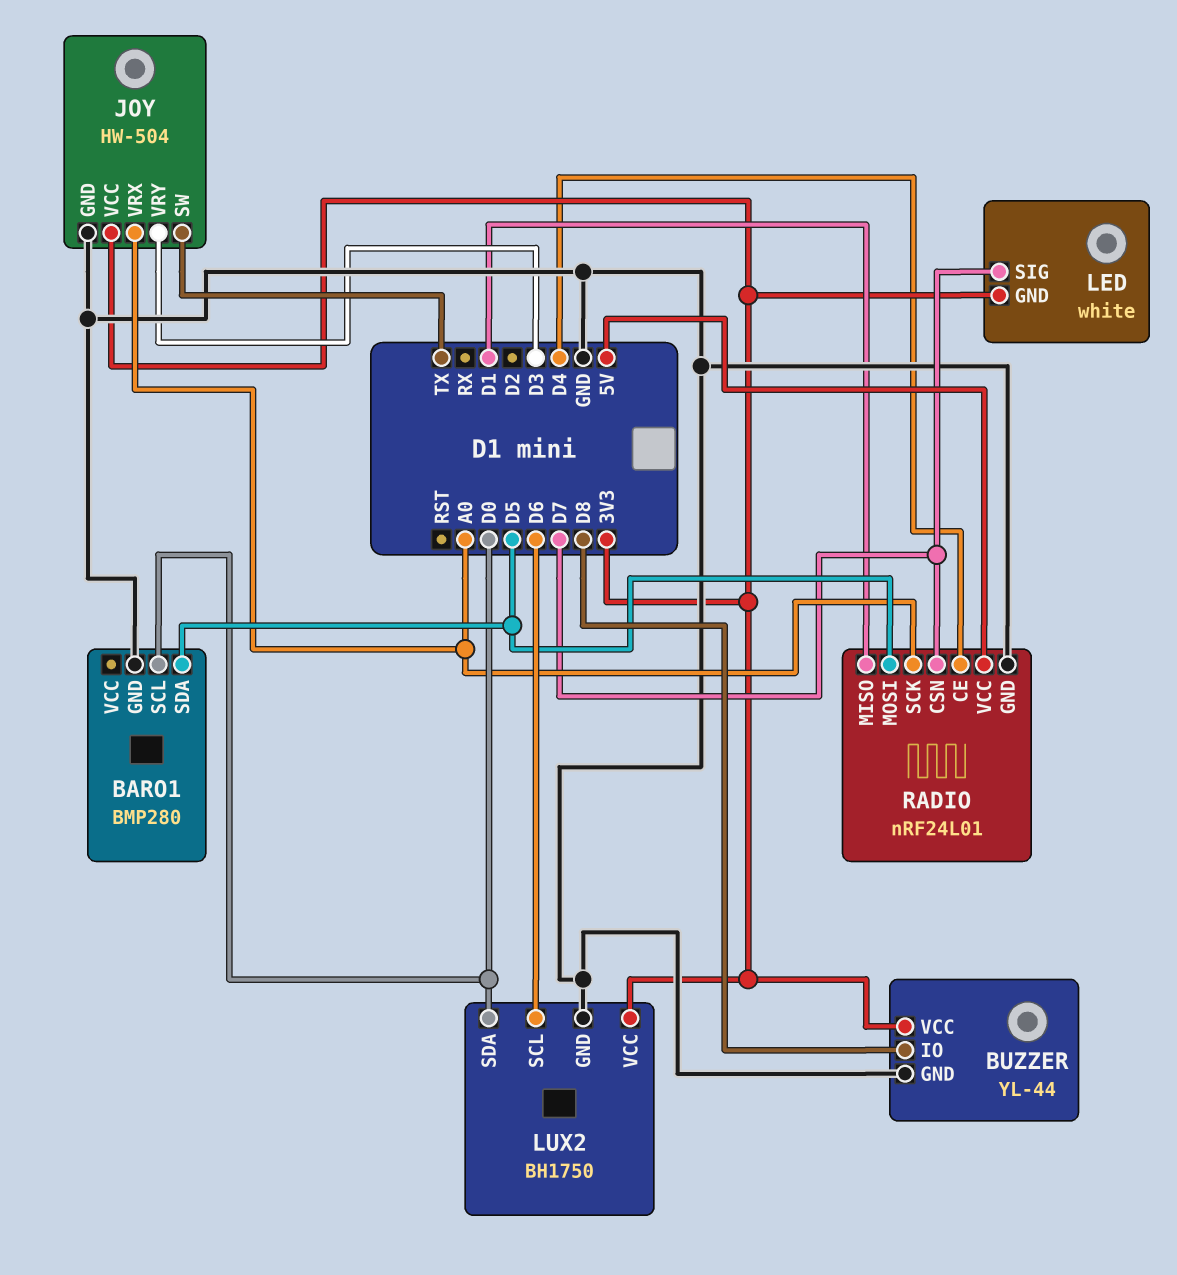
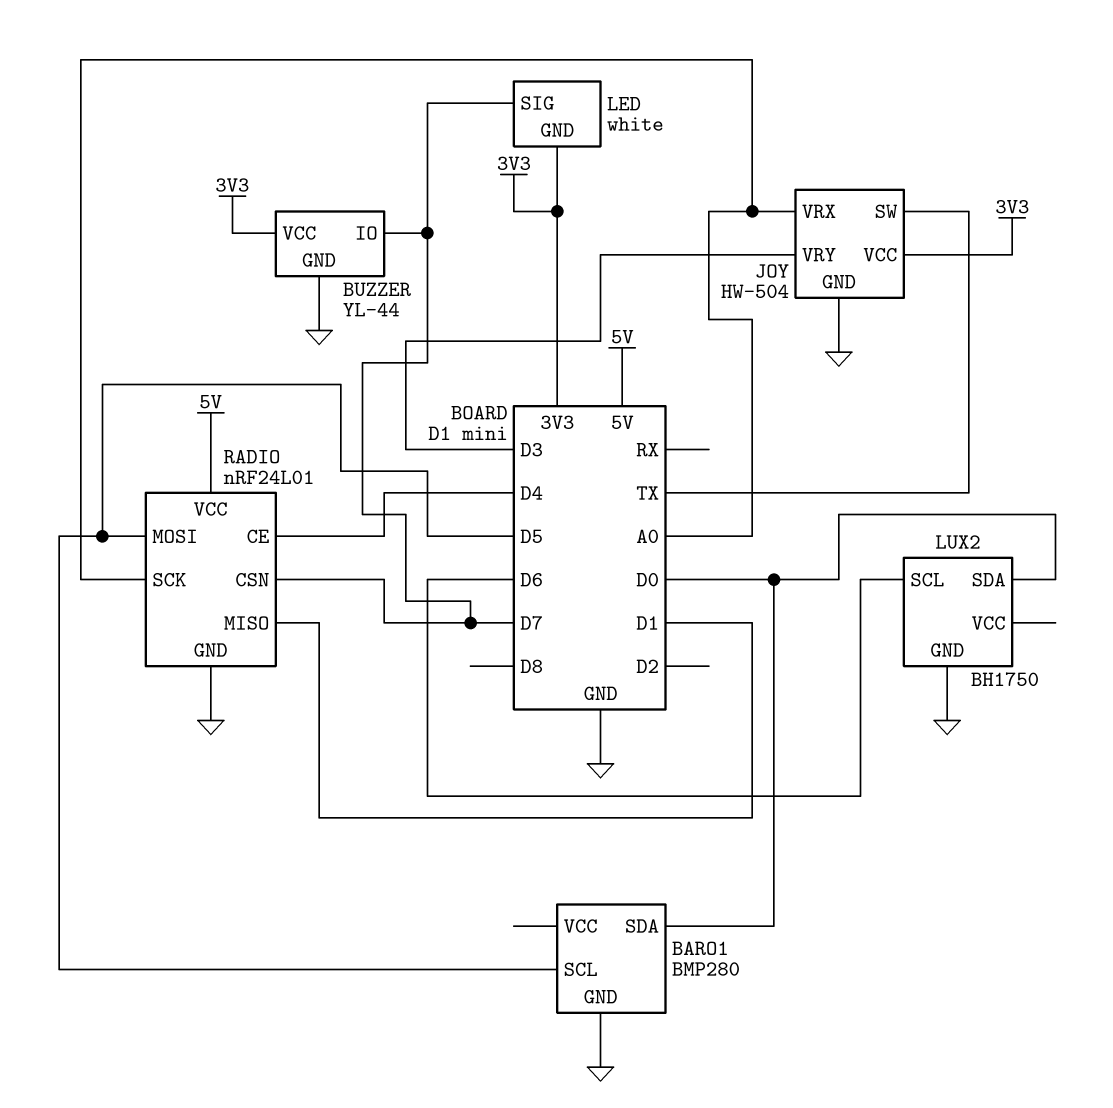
BARO1 pin SCL: D0 -> D5
BARO1 pin SDA: D5 -> D0
BUZZER pin IO: D8 -> D7
LUX2 pin VCC: 3V3 -> none

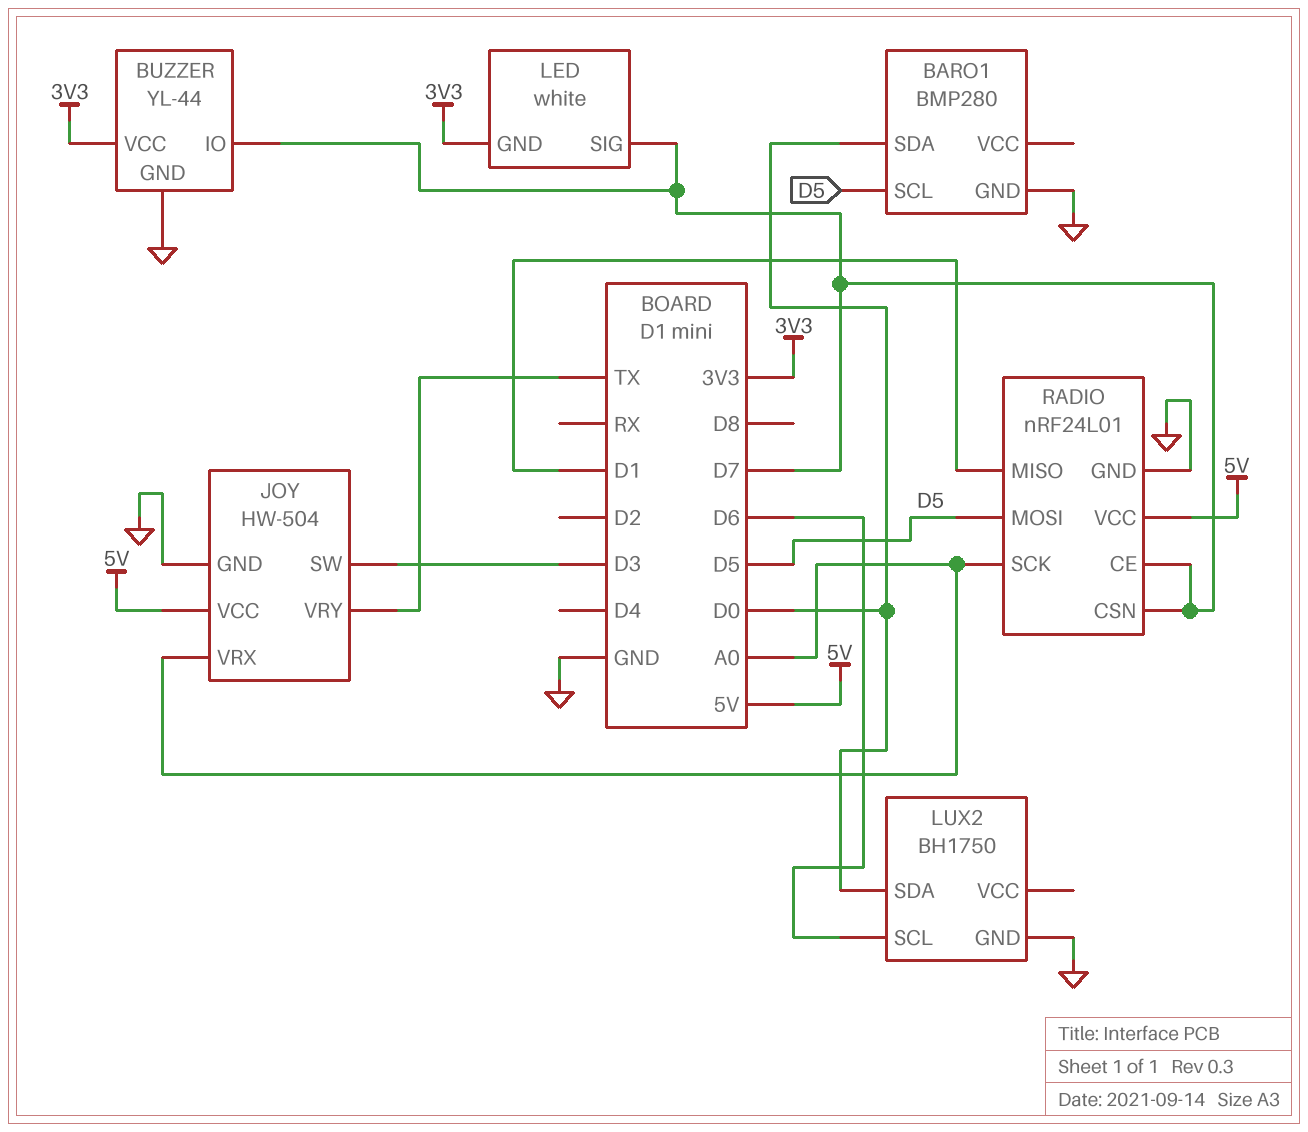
JOY pin SW: TX -> D3
JOY pin VCC: 3V3 -> 5V
JOY pin VRY: D3 -> TX
RADIO pin CE: D4 -> D7

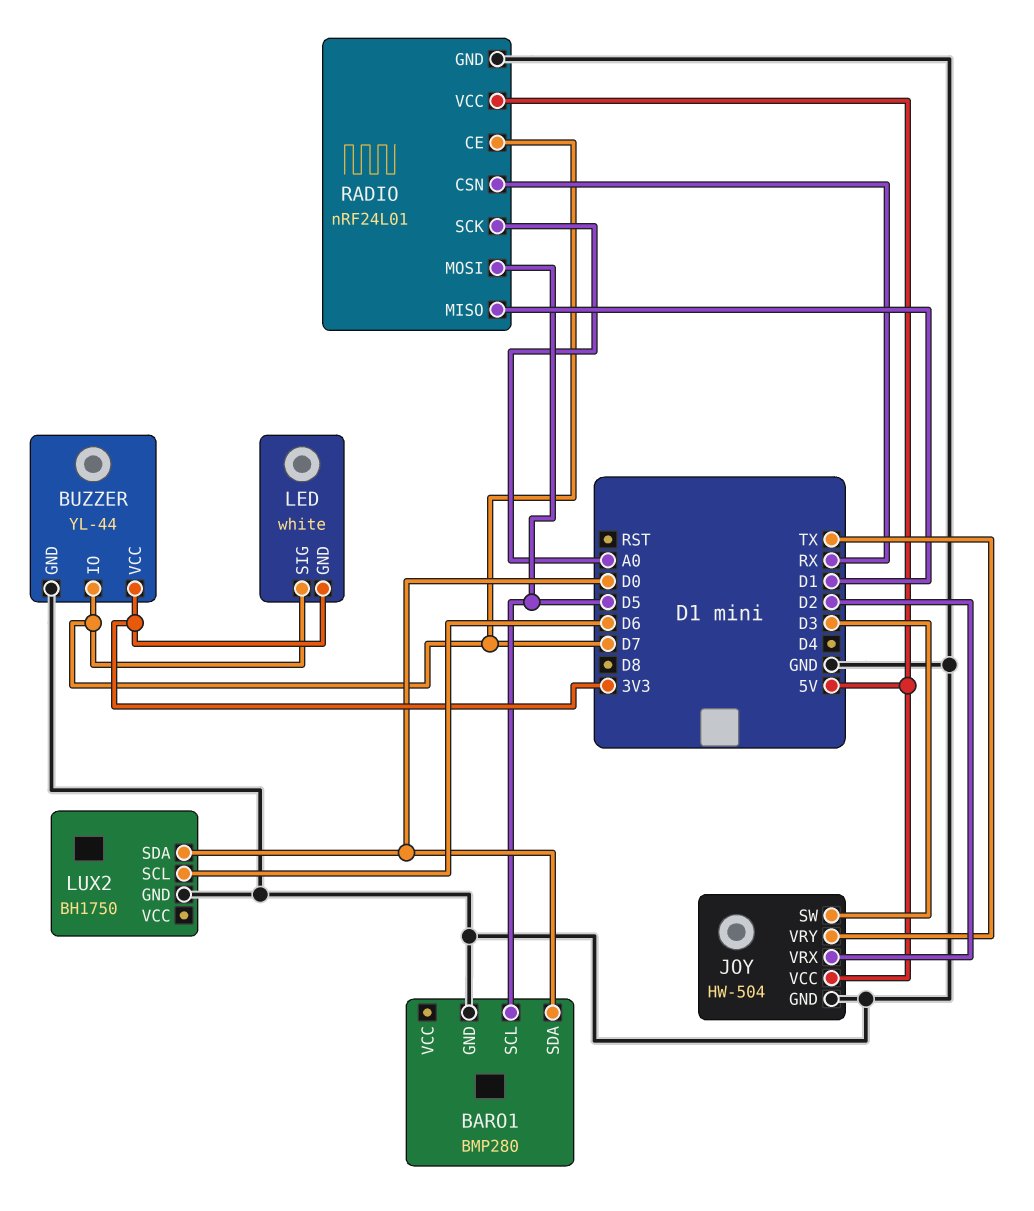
JOY pin VRX: A0 -> D2
RADIO pin CSN: D7 -> RX

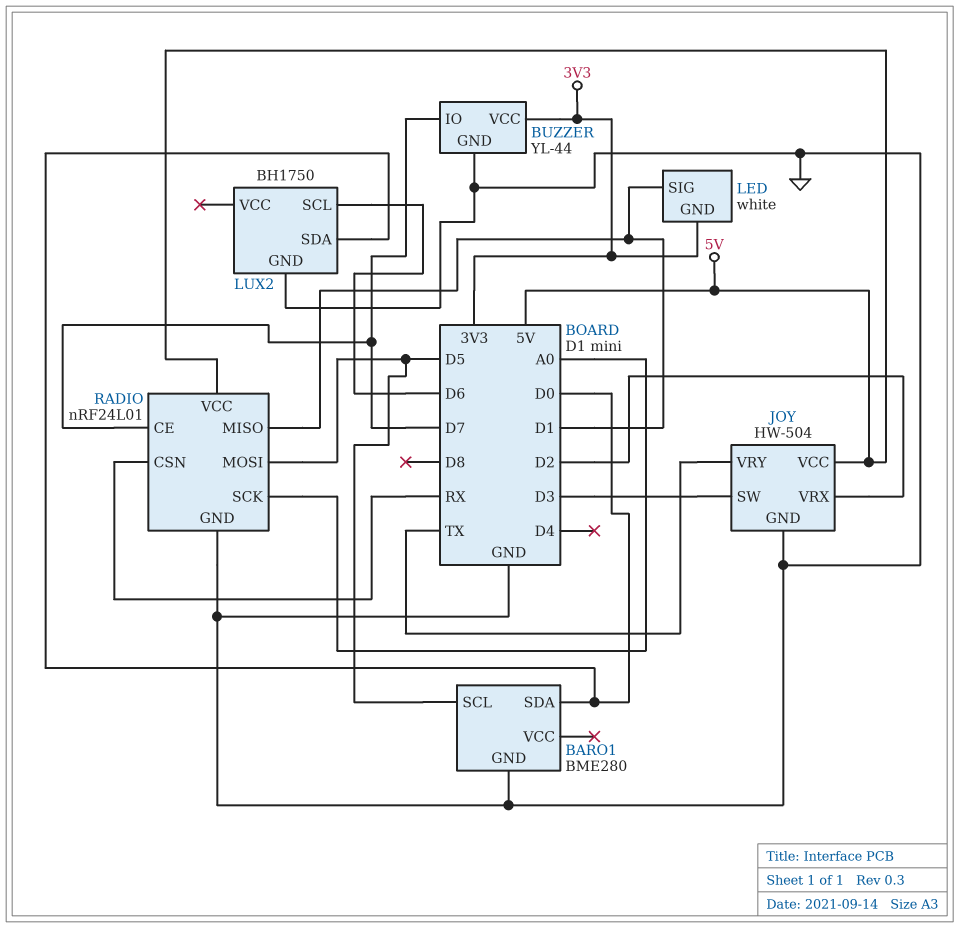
BARO1: BMP280 -> BME280
LED pin SIG: D7 -> D1

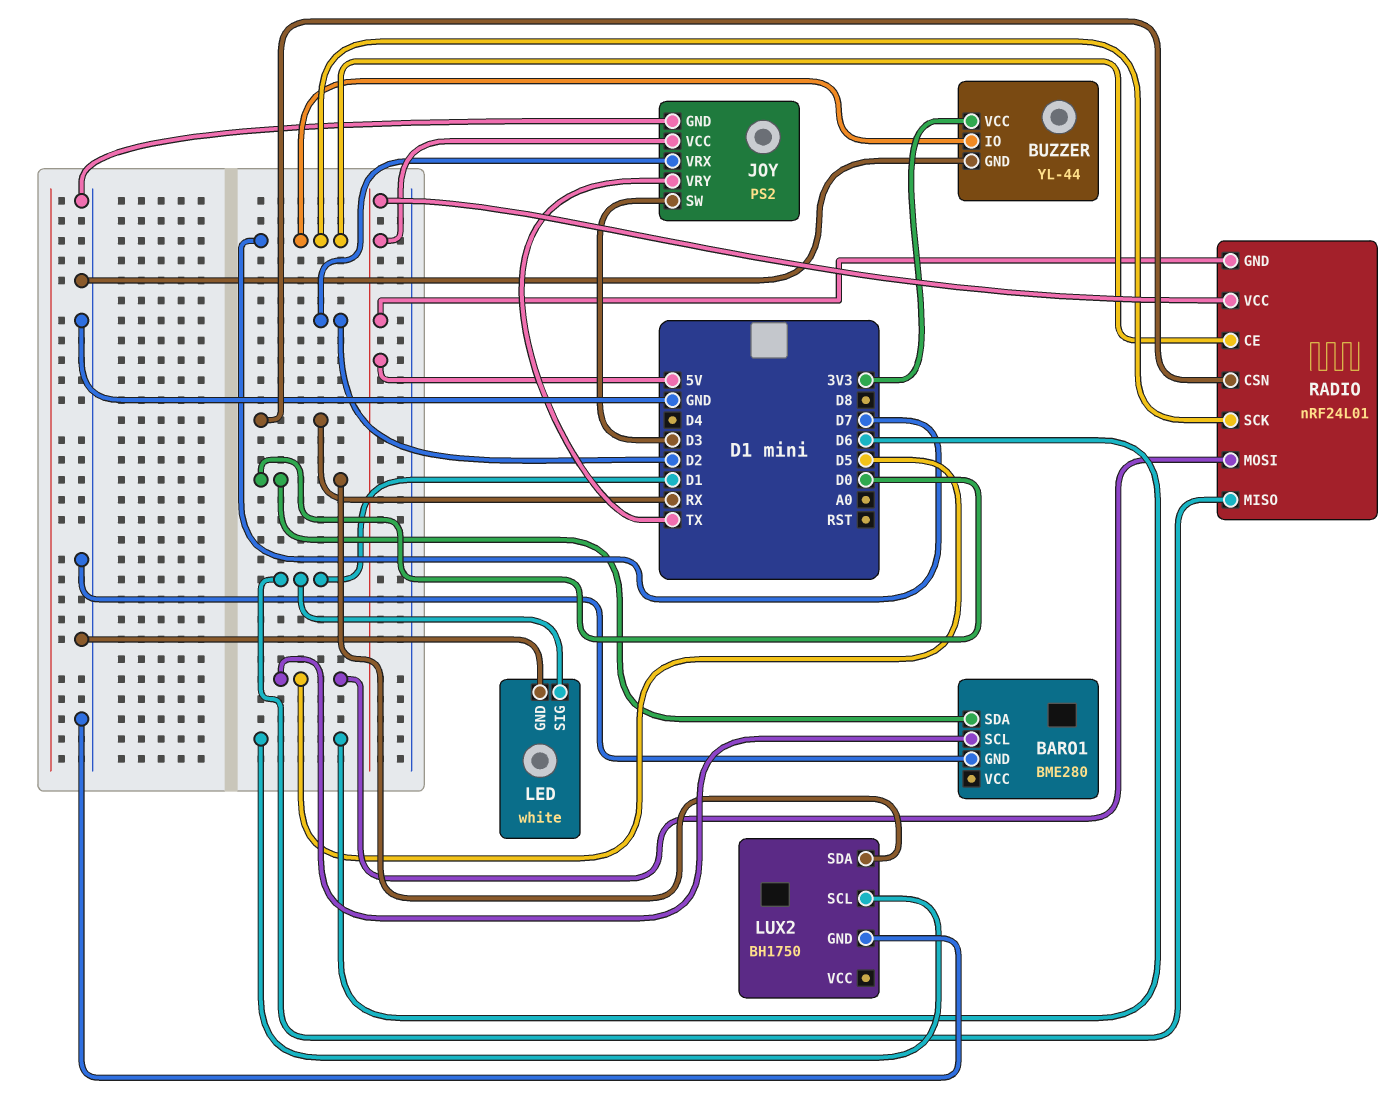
JOY: HW-504 -> PS2
LED pin GND: 3V3 -> GND
RADIO pin GND: GND -> 5V
RADIO pin SCK: A0 -> D7

